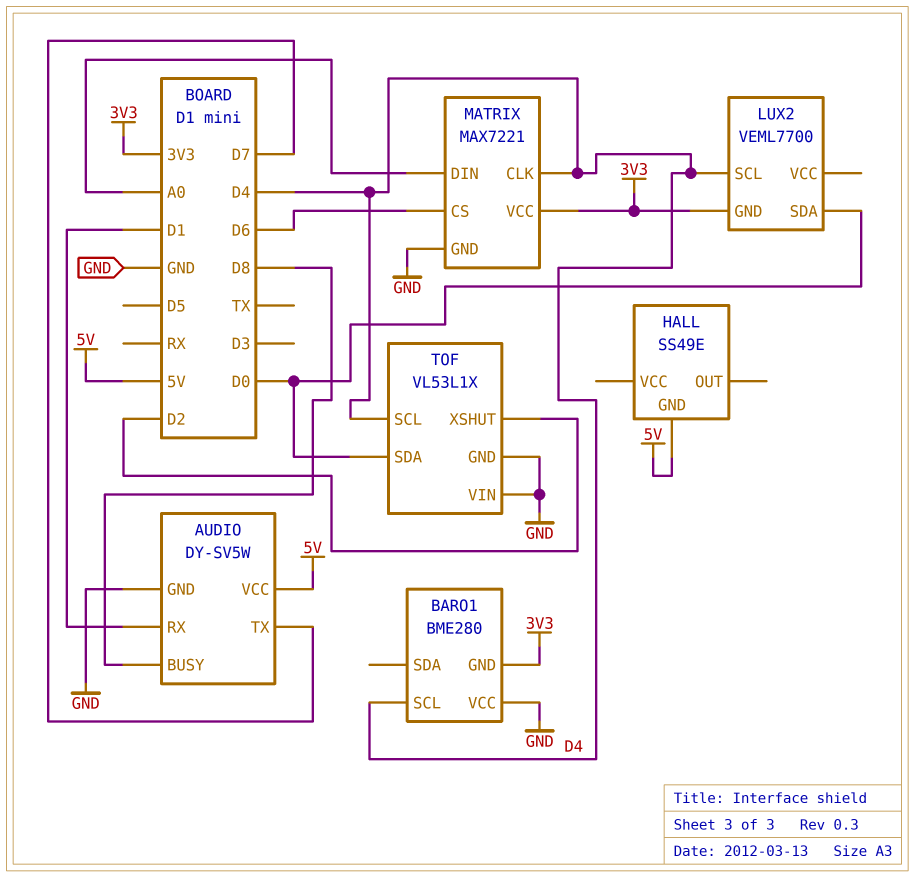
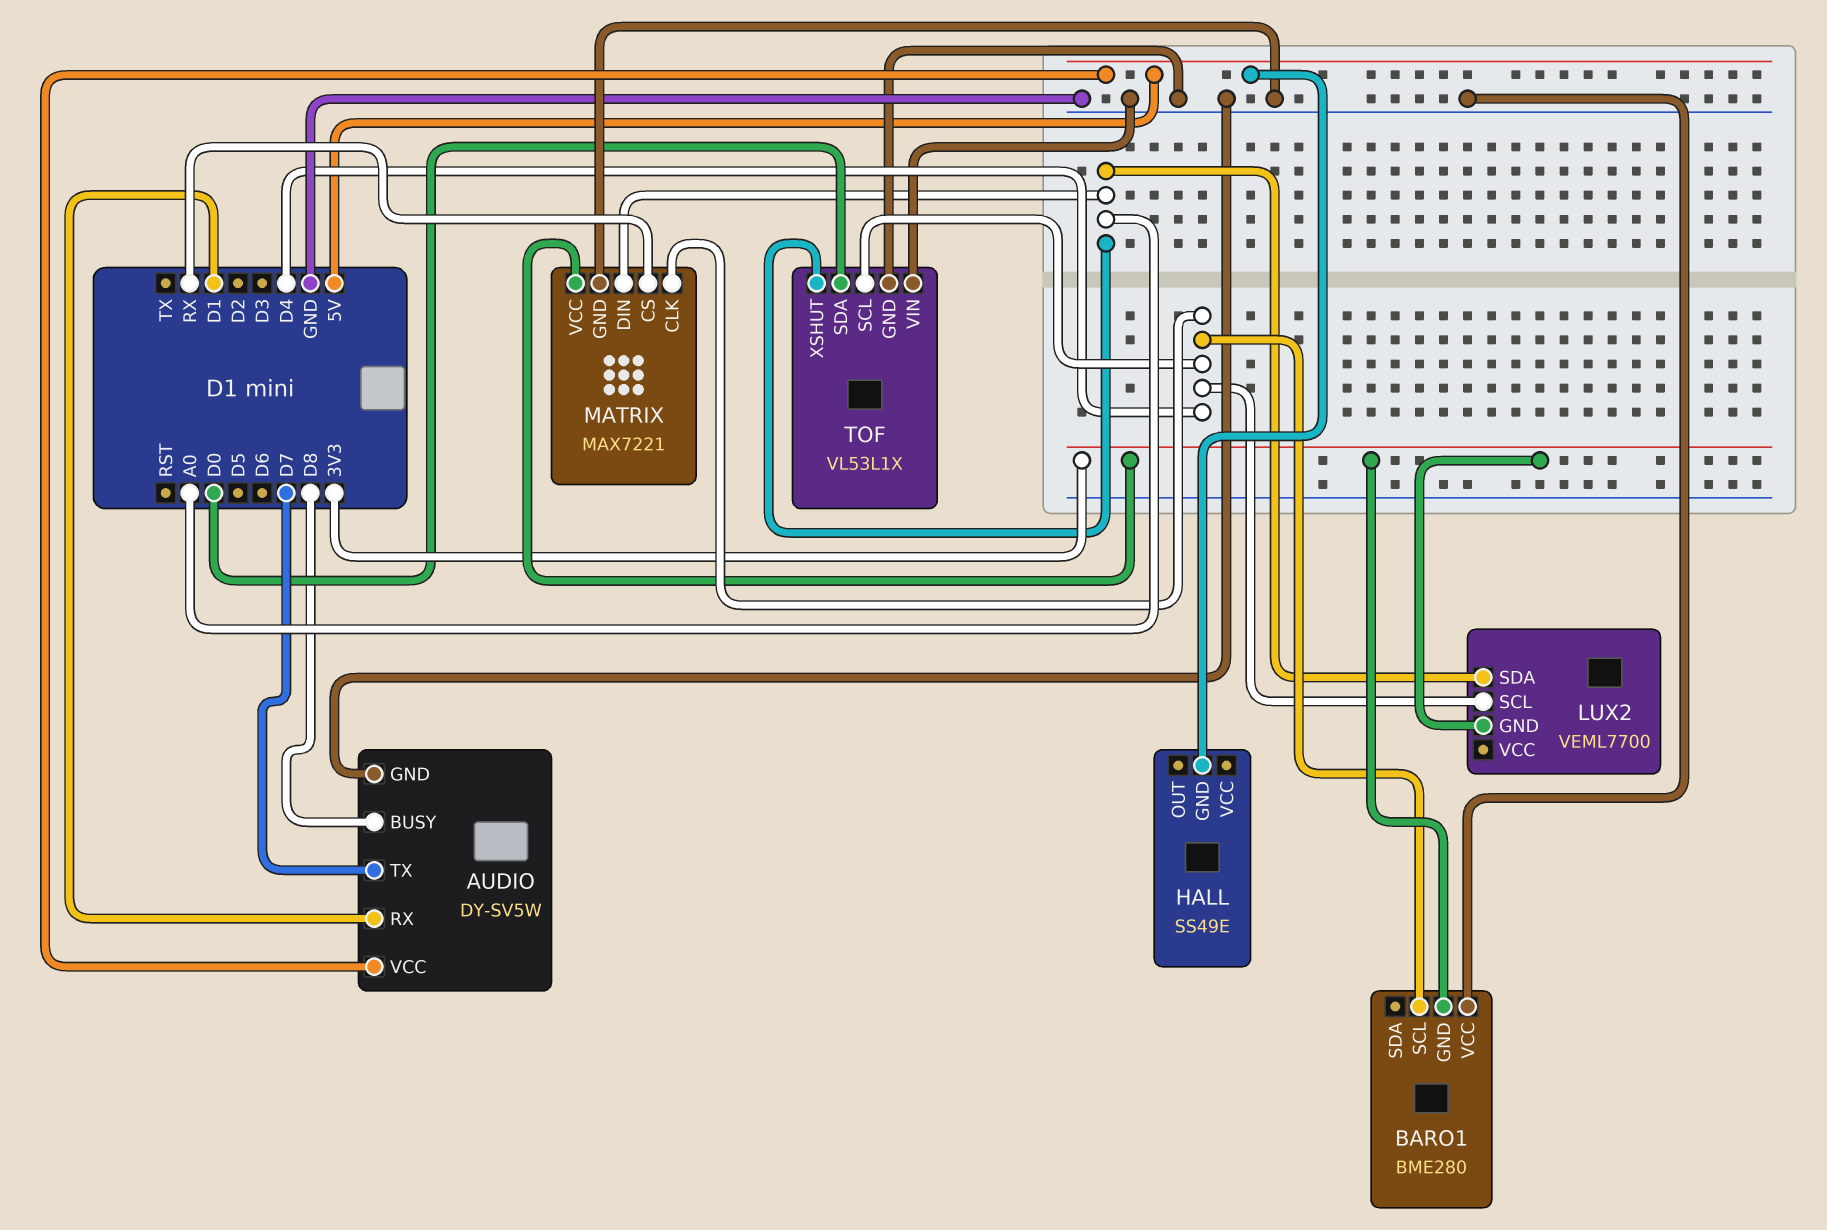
LUX2 pin SDA: D0 -> A0
MATRIX pin CS: D6 -> RX
TOF pin XSHUT: D2 -> A0

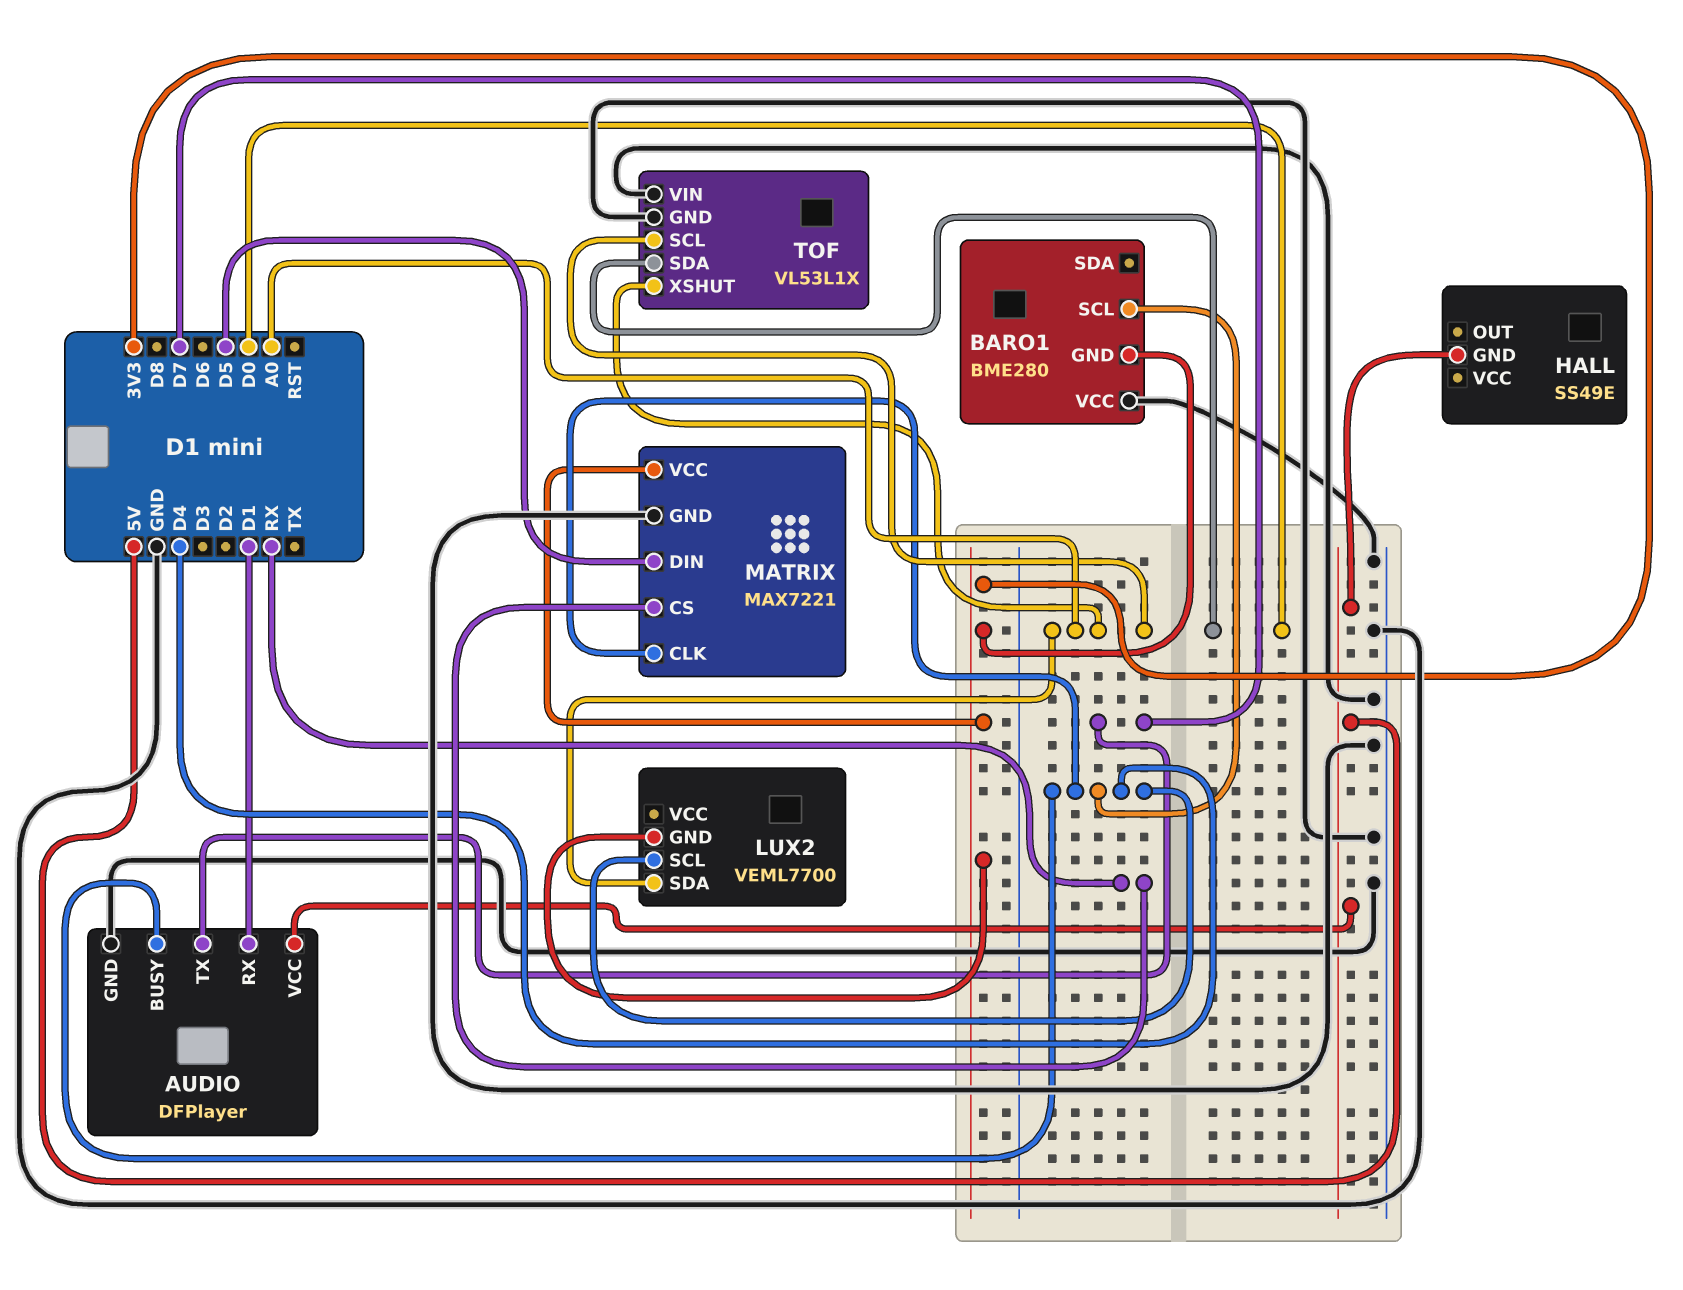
AUDIO: DY-SV5W -> DFPlayer
AUDIO pin BUSY: D8 -> D4
MATRIX pin DIN: A0 -> D5
TOF pin SCL: D4 -> A0

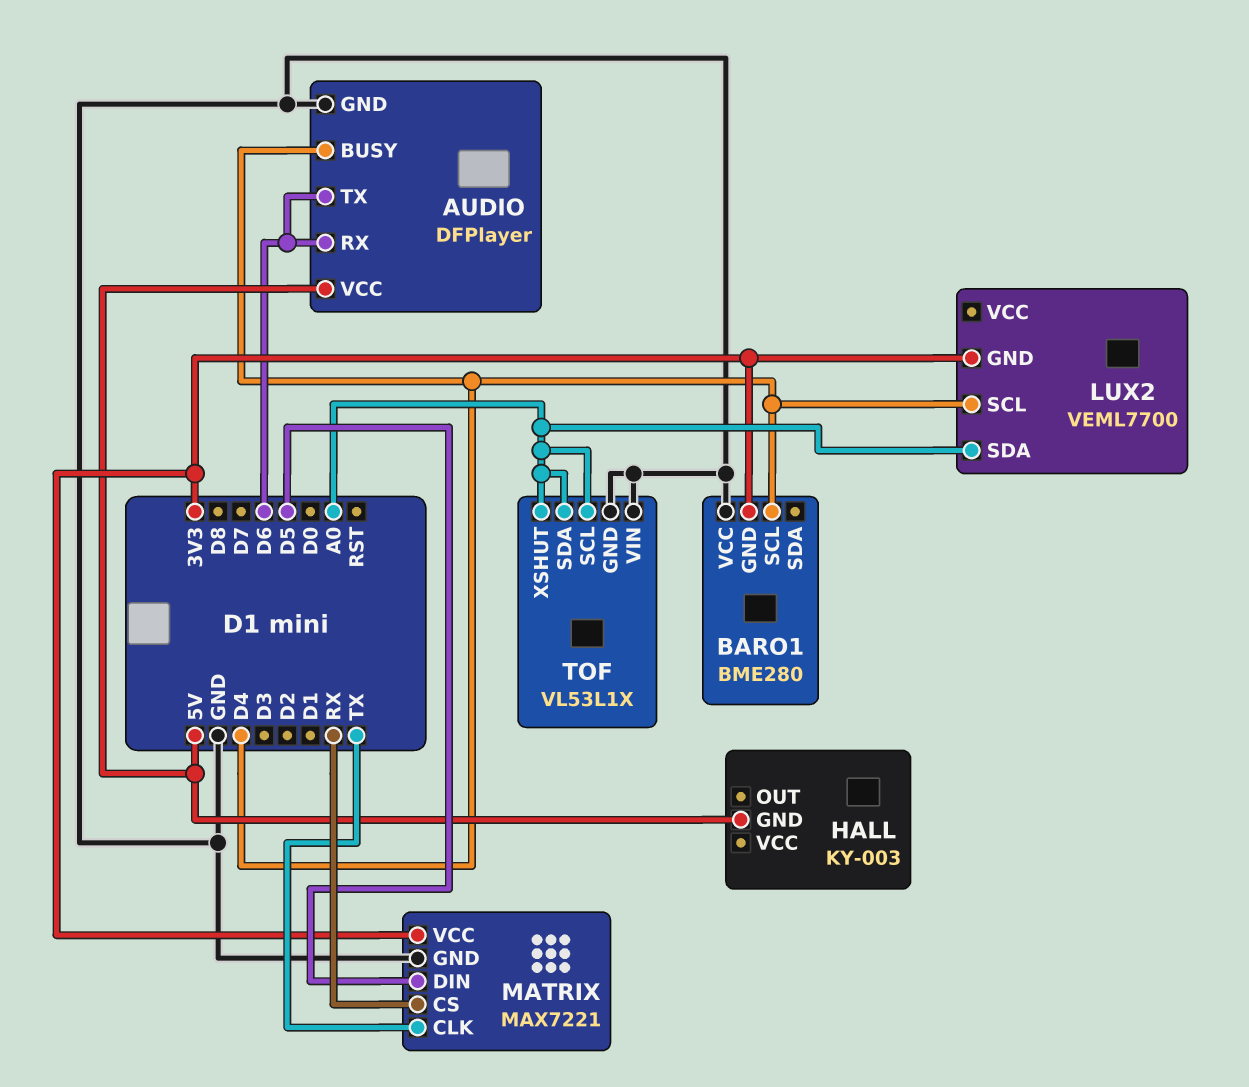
AUDIO pin RX: D1 -> D6
AUDIO pin TX: D7 -> D6
HALL: SS49E -> KY-003
MATRIX pin CLK: D4 -> TX
TOF pin SDA: D0 -> A0

